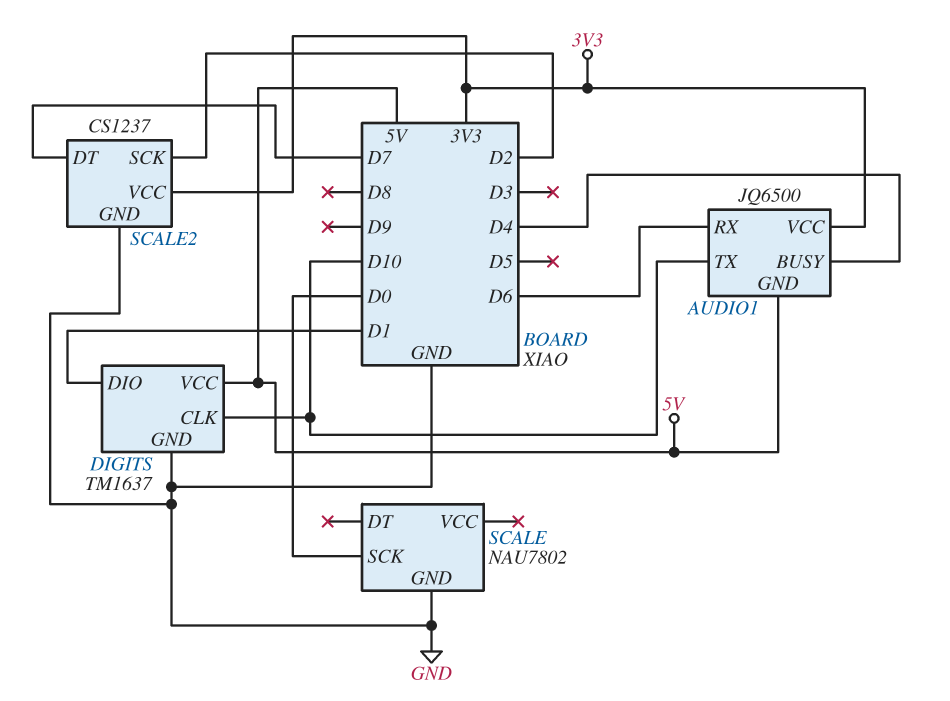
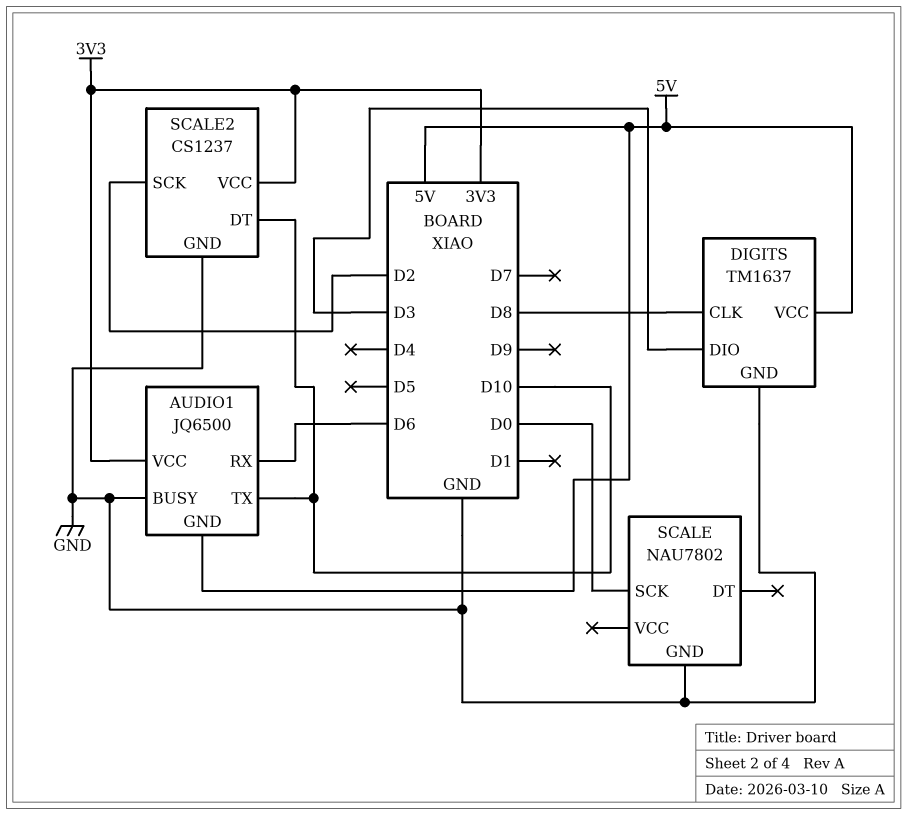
AUDIO1 pin BUSY: D4 -> GND
DIGITS pin CLK: D10 -> D8
DIGITS pin DIO: D1 -> D3
SCALE2 pin DT: D7 -> D10

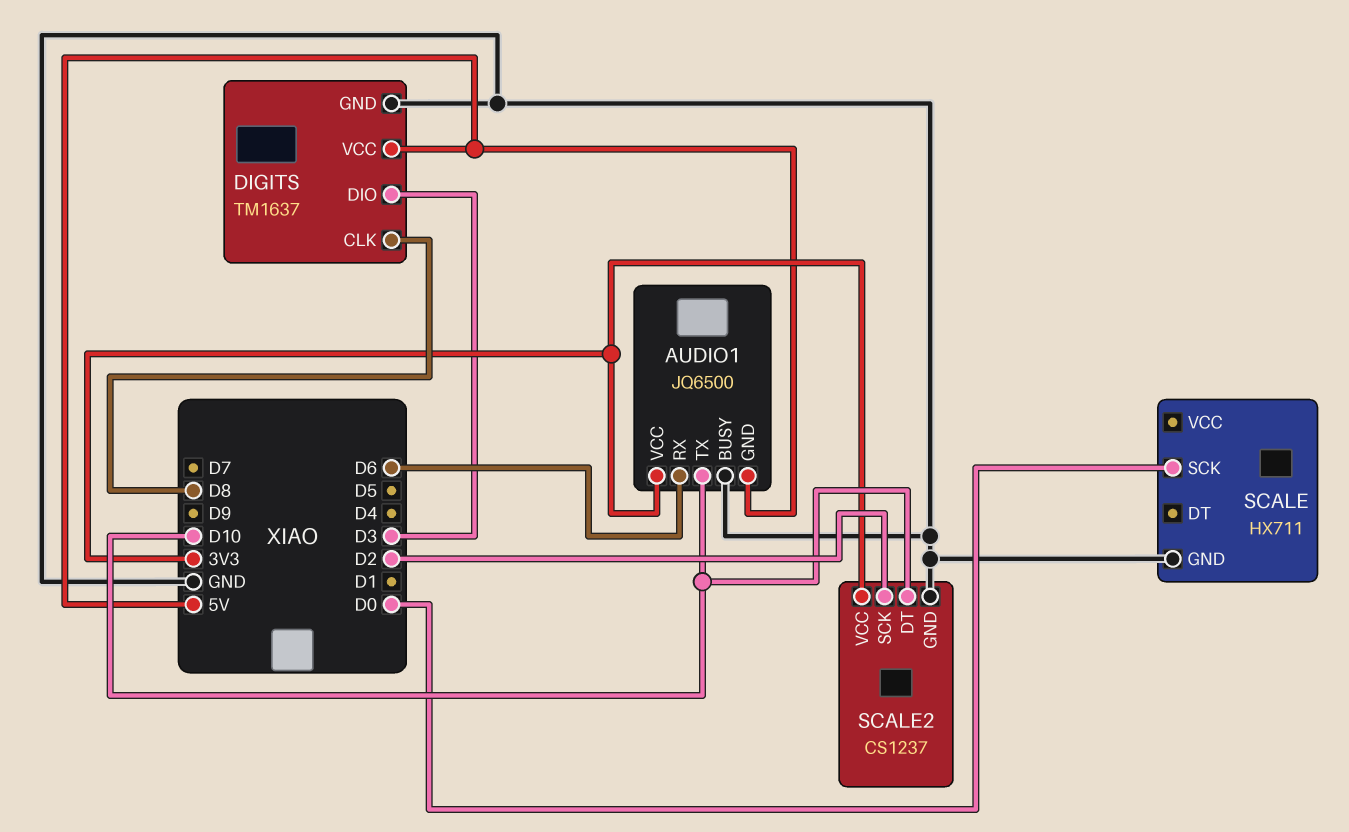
SCALE: NAU7802 -> HX711

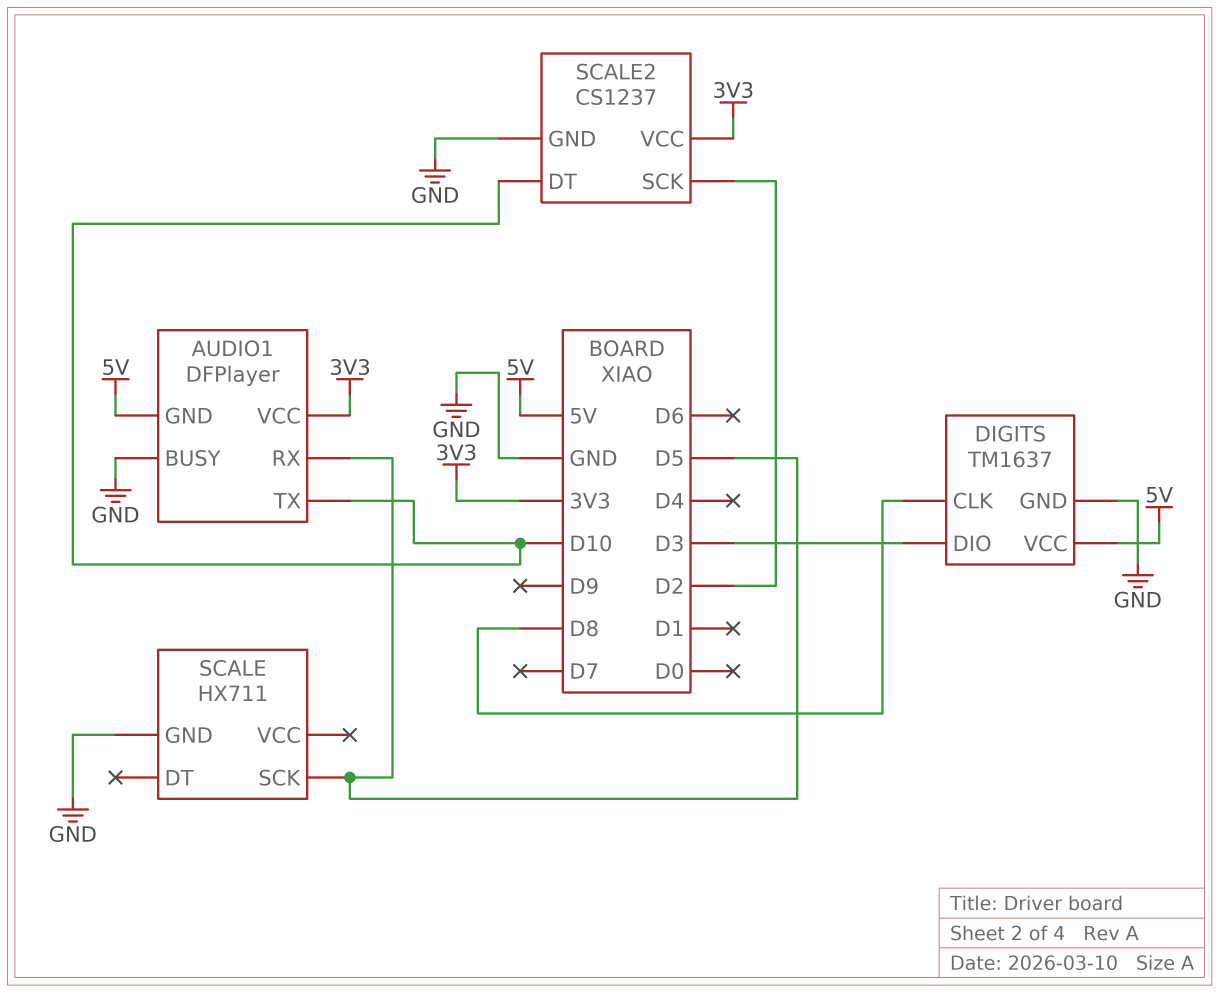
AUDIO1: JQ6500 -> DFPlayer
AUDIO1 pin RX: D6 -> D5
SCALE pin SCK: D0 -> D5

